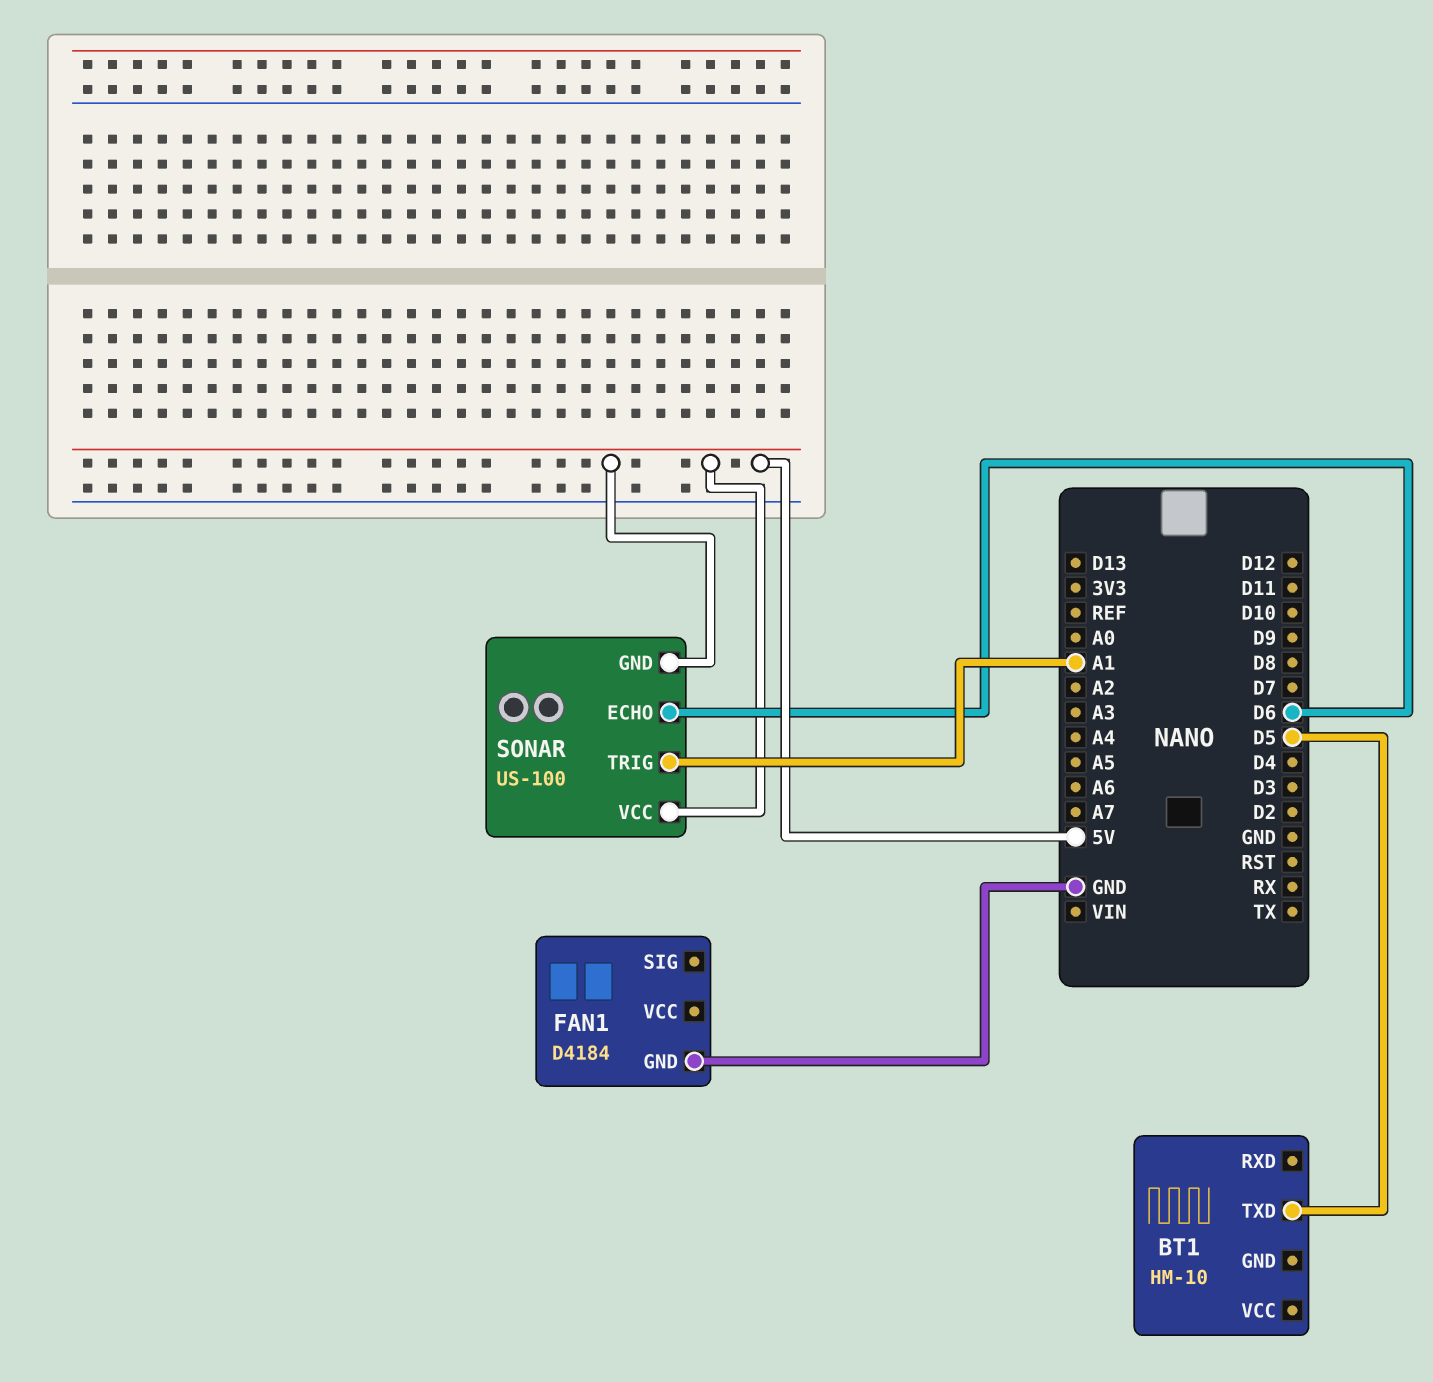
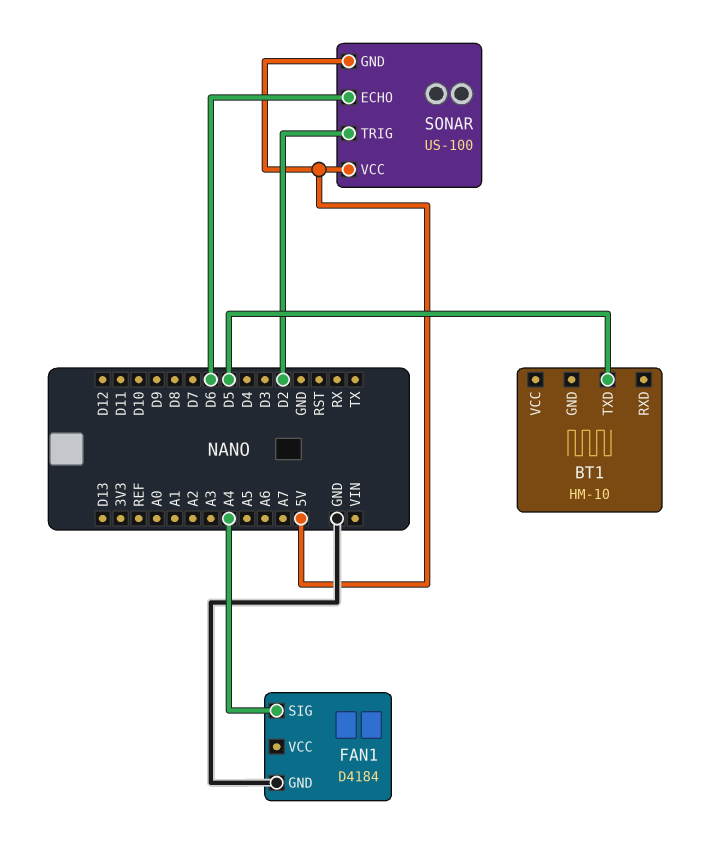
FAN1 pin SIG: none -> A4
SONAR pin TRIG: A1 -> D2

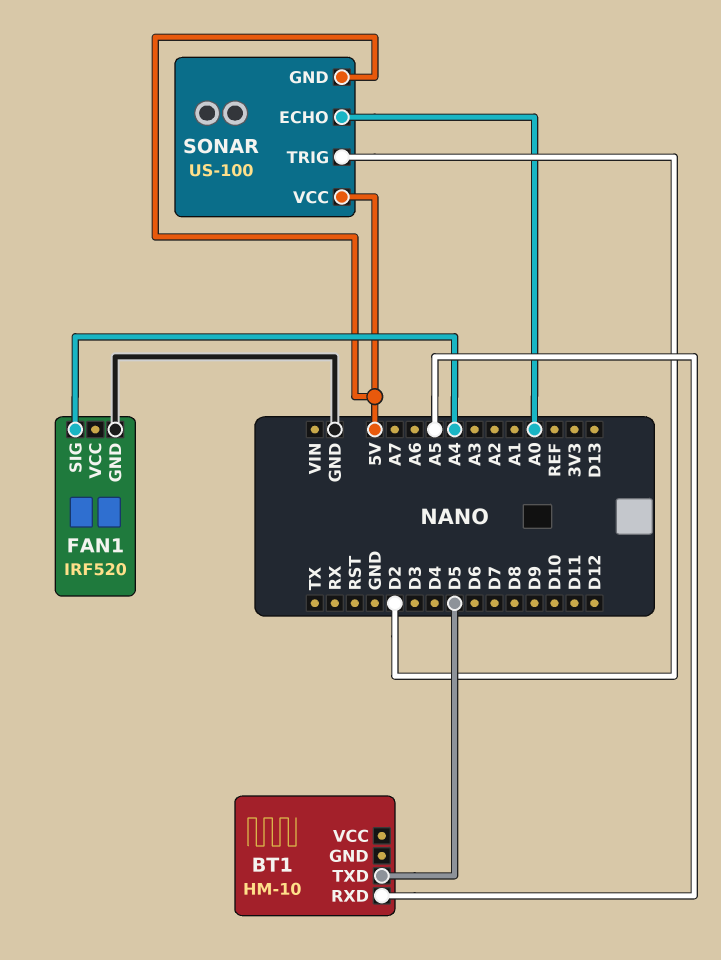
BT1 pin RXD: none -> A5
FAN1: D4184 -> IRF520
SONAR pin ECHO: D6 -> A0

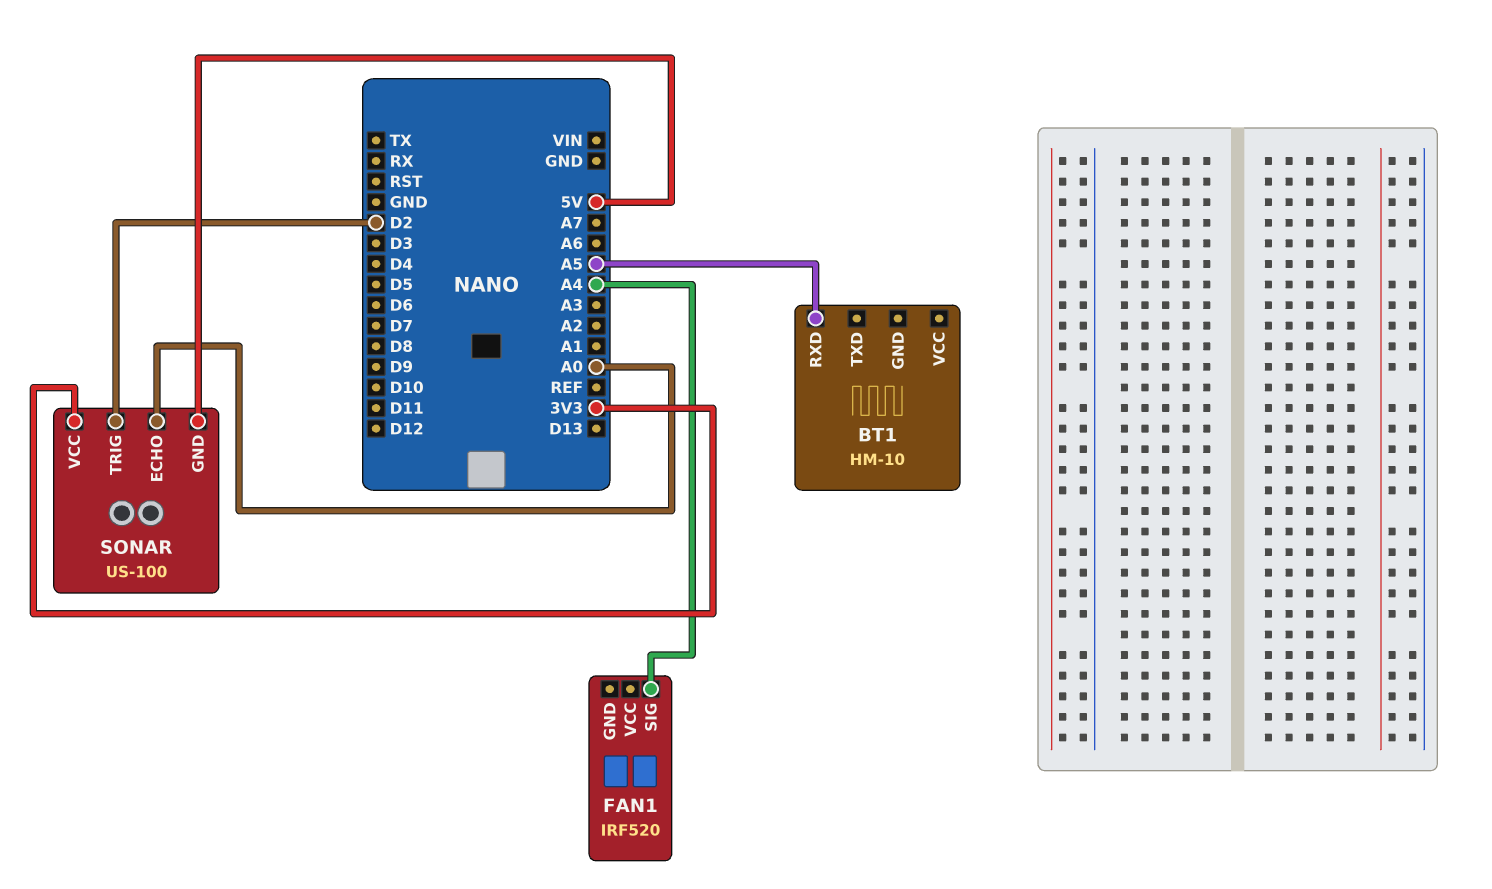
BT1 pin TXD: D5 -> none
FAN1 pin GND: GND -> none
SONAR pin VCC: 5V -> 3V3

